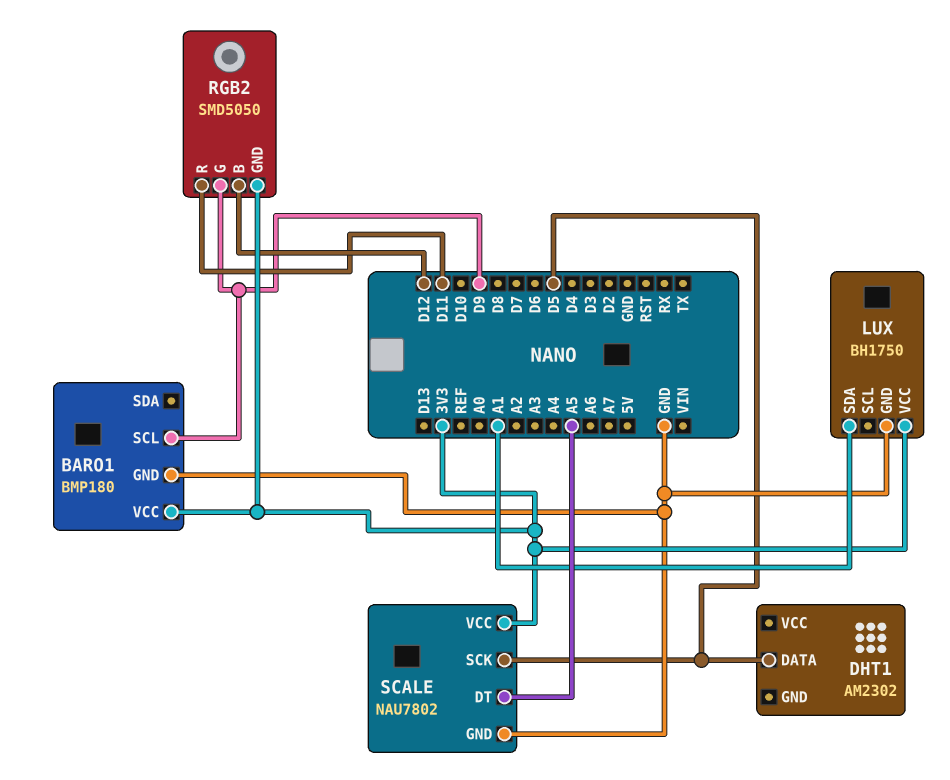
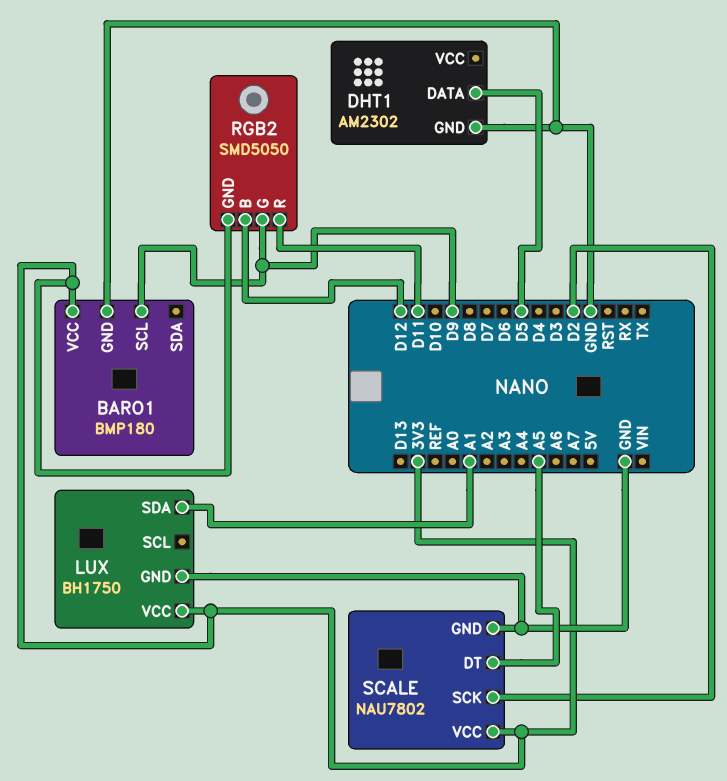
DHT1 pin GND: none -> GND
SCALE pin SCK: D5 -> D2

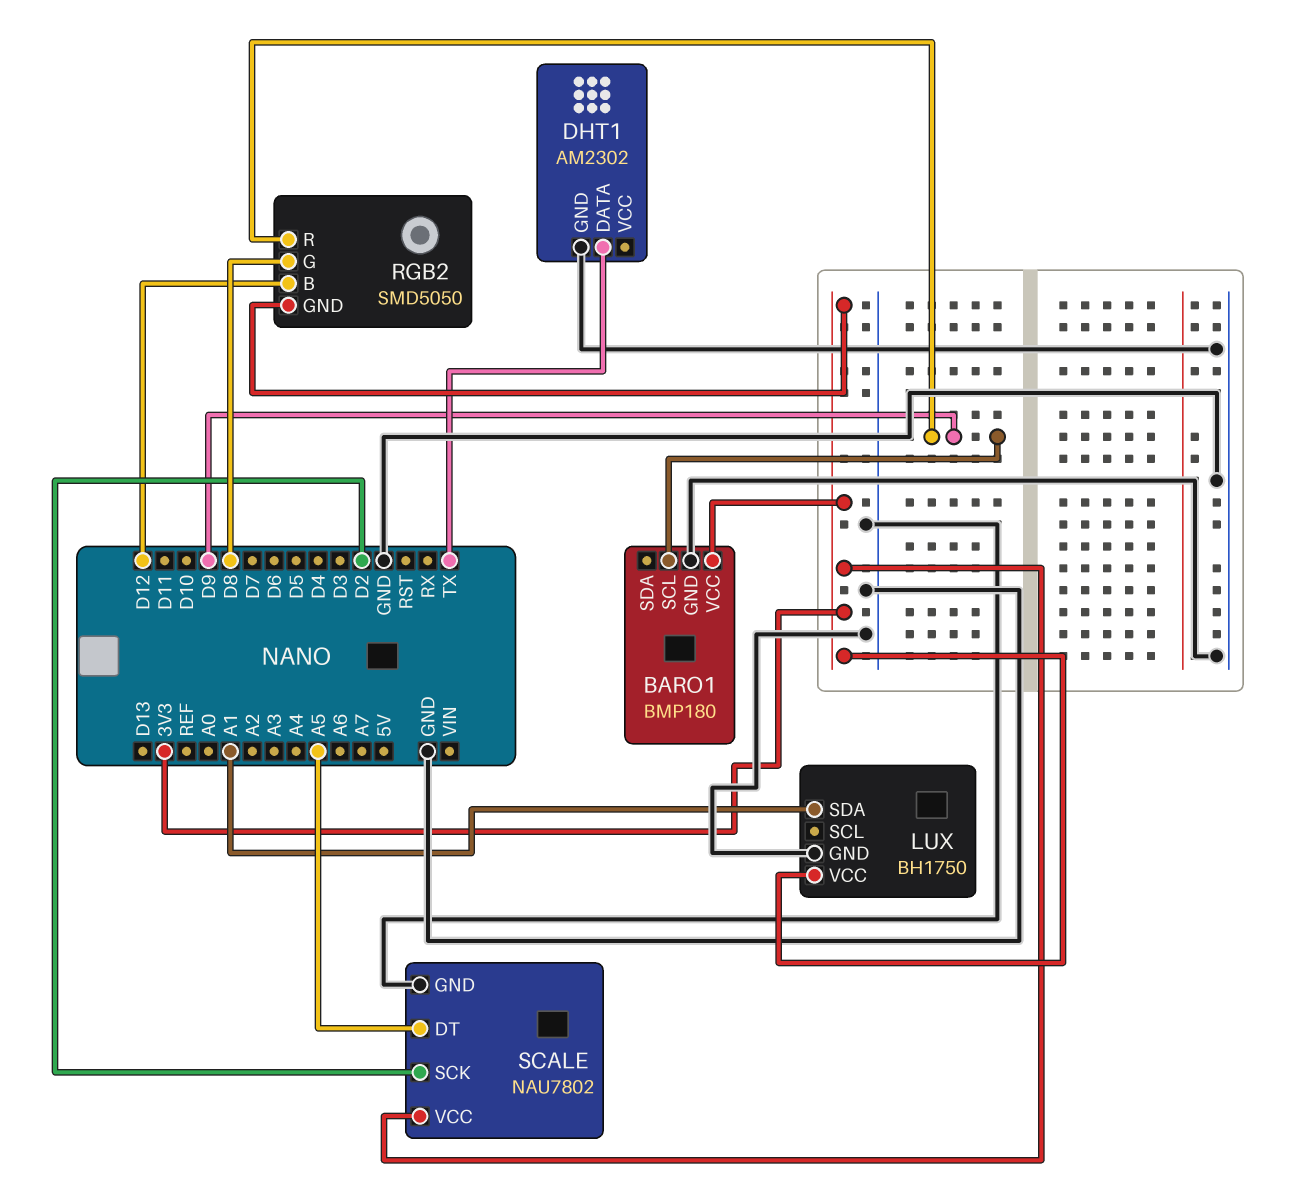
DHT1 pin DATA: D5 -> TX
RGB2 pin G: D9 -> D8
RGB2 pin R: D11 -> D9

